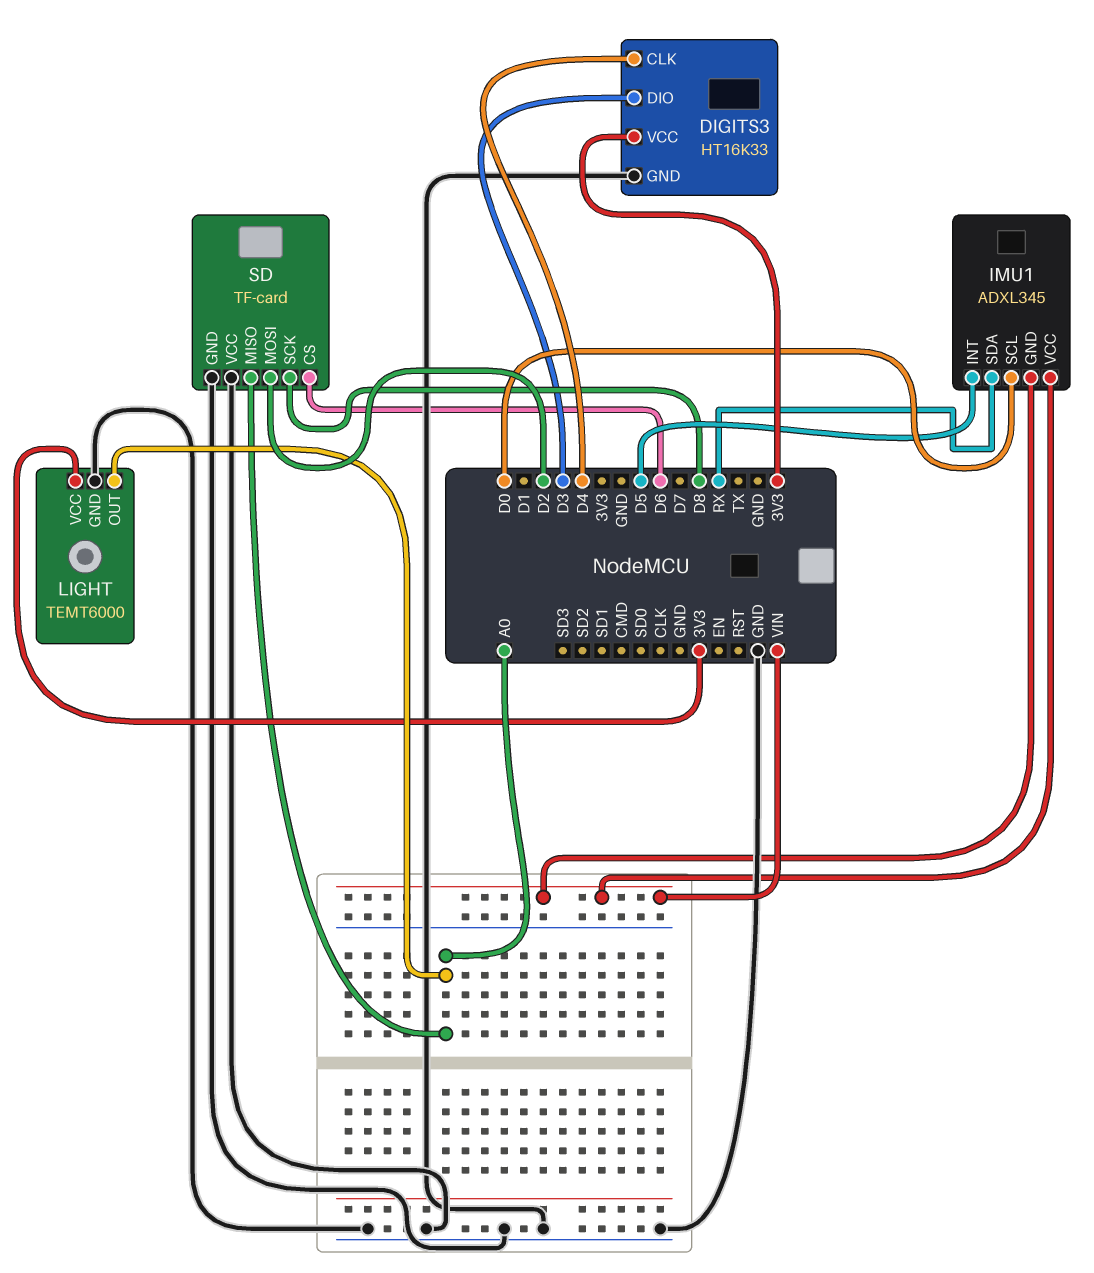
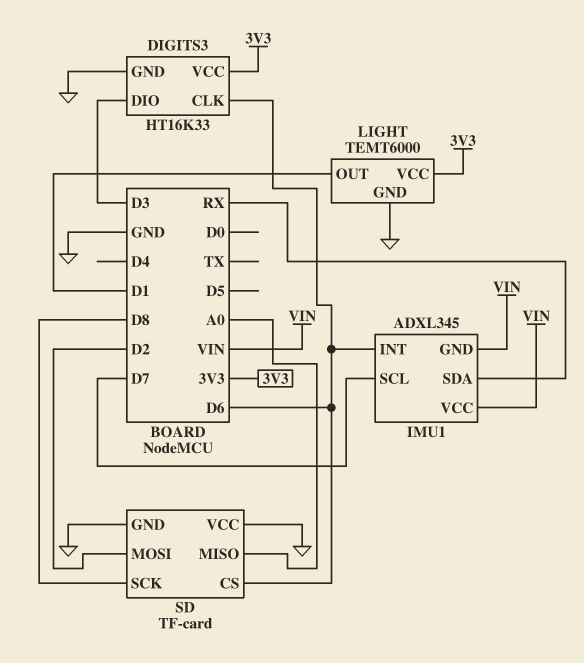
DIGITS3 pin CLK: D4 -> D6
IMU1 pin INT: D5 -> D6
IMU1 pin SCL: D0 -> D7
LIGHT pin OUT: A0 -> D1

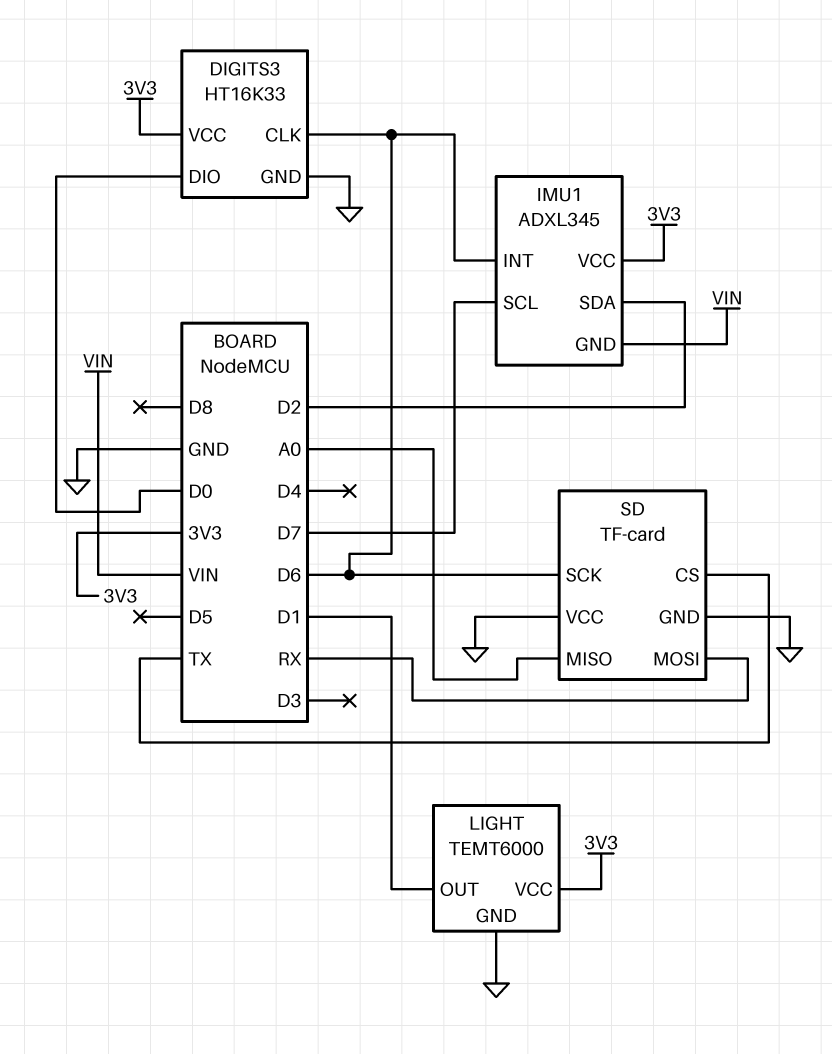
DIGITS3 pin DIO: D3 -> D0
IMU1 pin SDA: RX -> D2
IMU1 pin VCC: VIN -> 3V3
SD pin CS: D6 -> TX
SD pin MOSI: D2 -> RX
SD pin SCK: D8 -> D6

